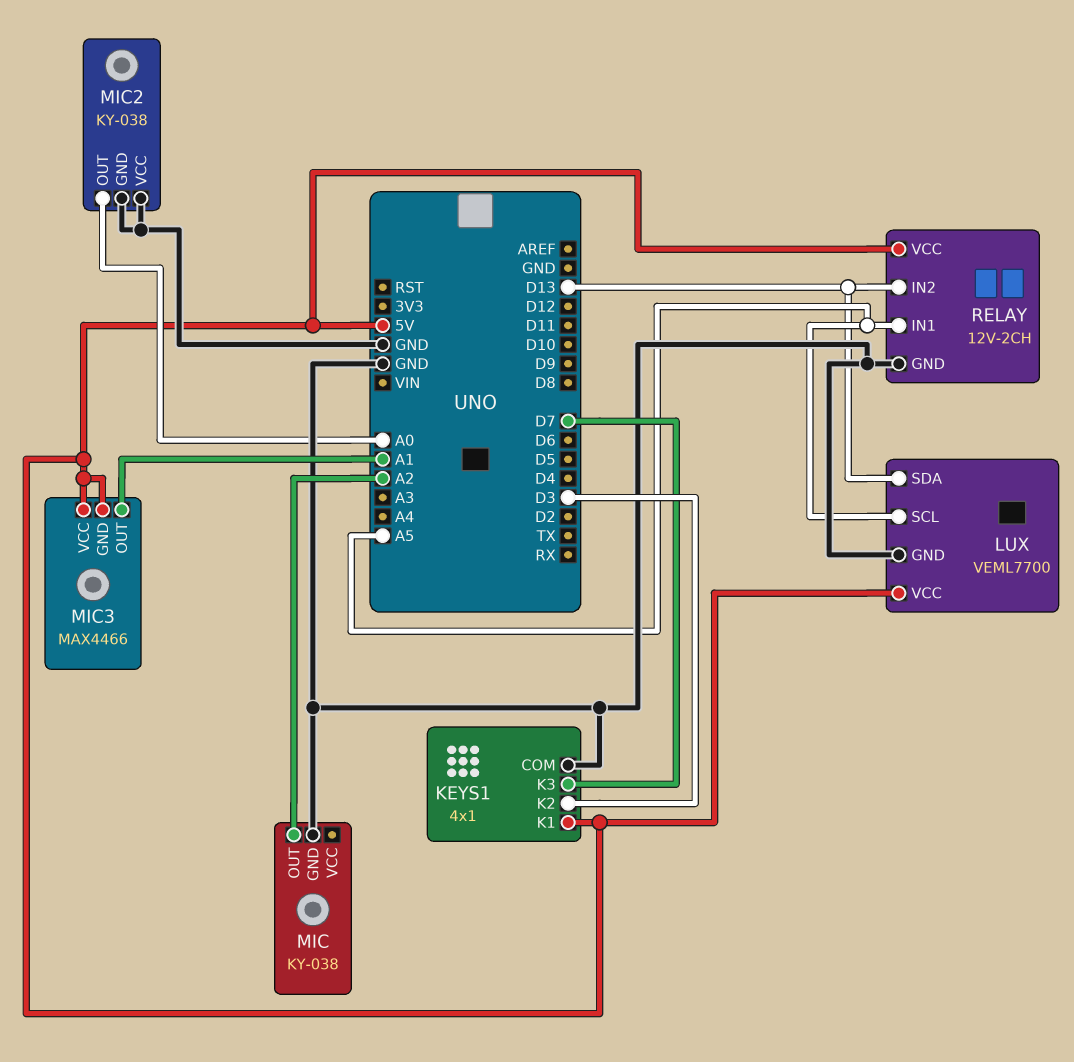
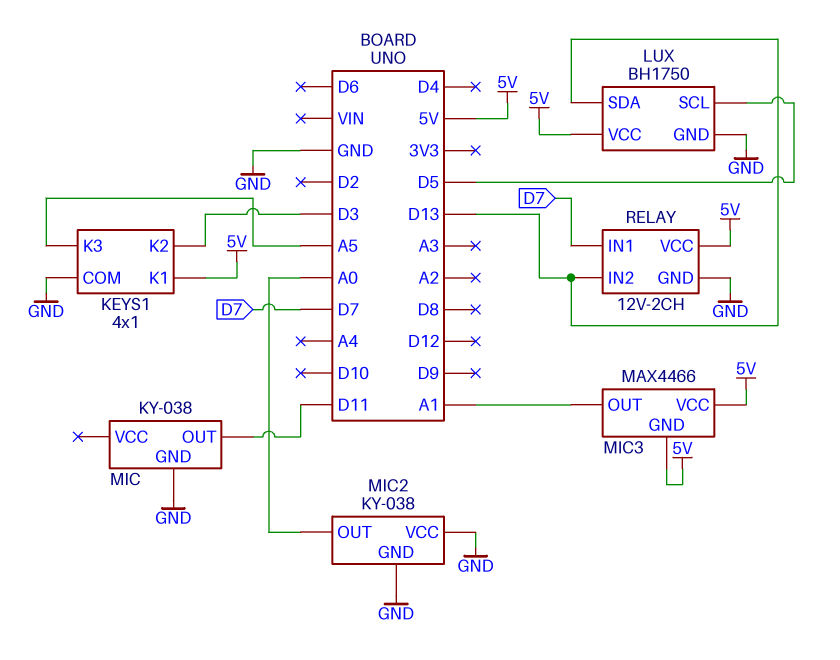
KEYS1 pin K3: D7 -> A5
LUX: VEML7700 -> BH1750
LUX pin SCL: A5 -> D5
MIC pin OUT: A2 -> D11
RELAY pin IN1: A5 -> D7

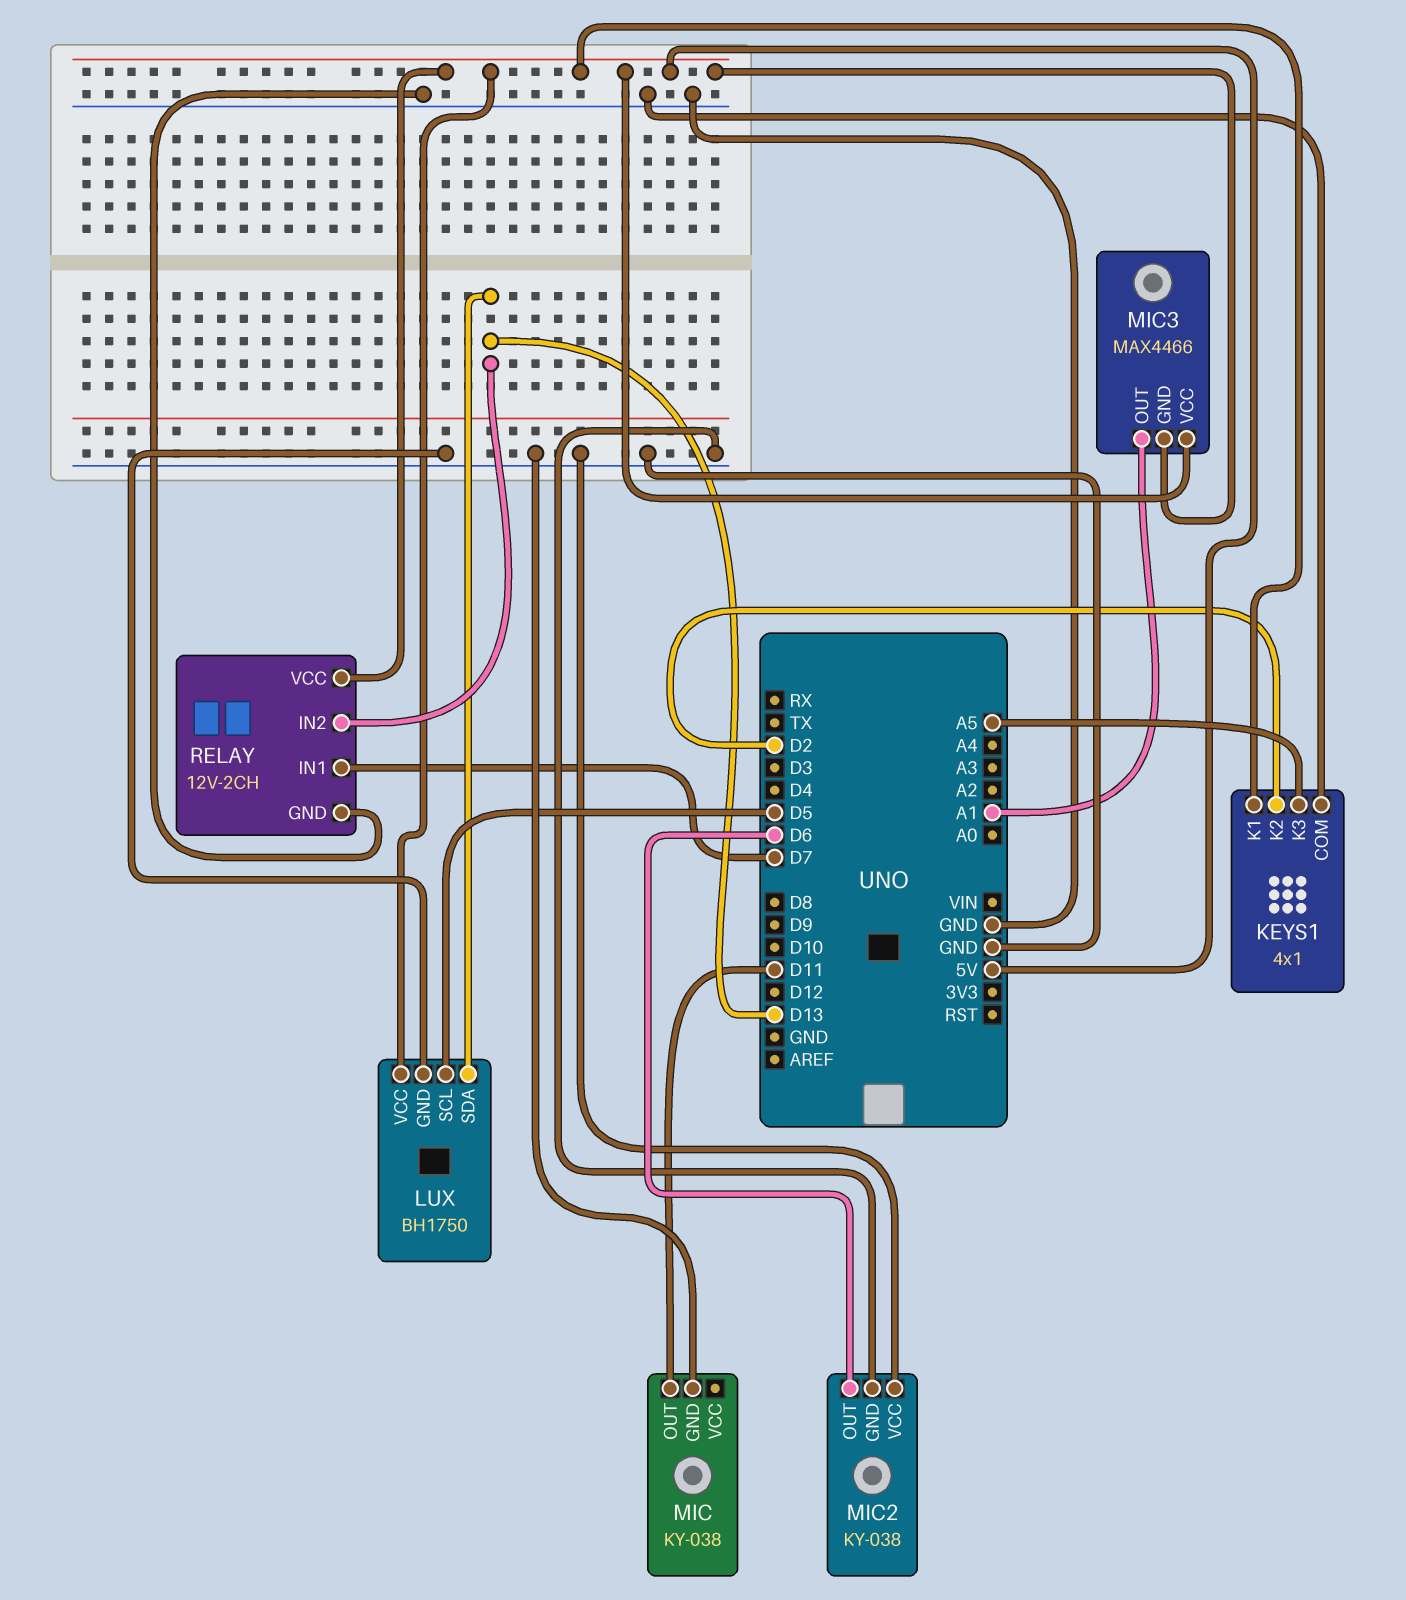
KEYS1 pin K2: D3 -> D2
MIC2 pin OUT: A0 -> D6

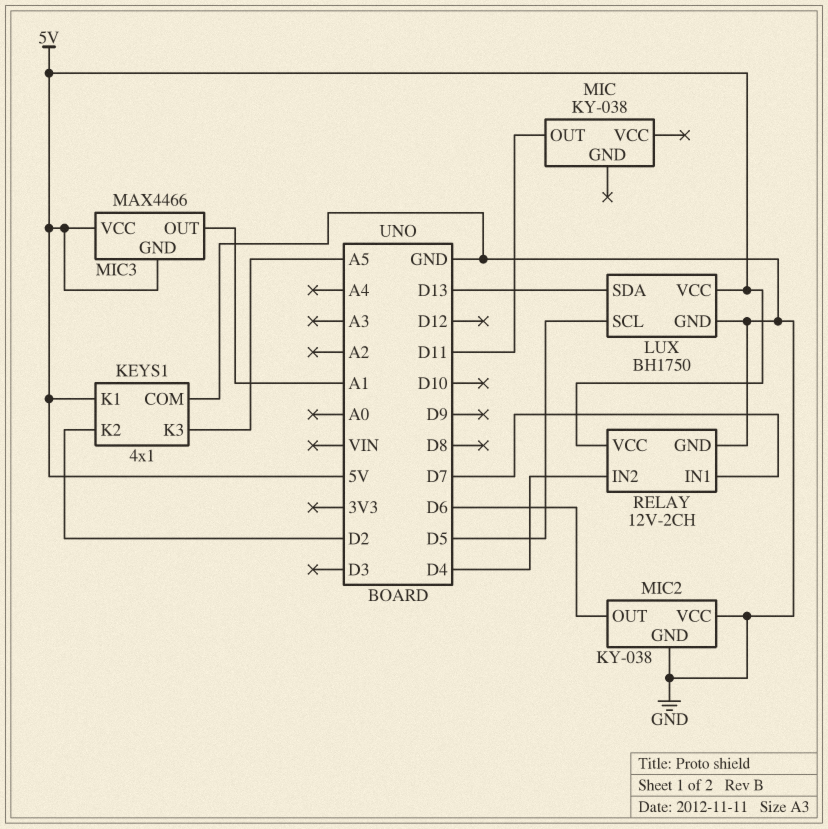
MIC pin GND: GND -> none
RELAY pin IN2: D13 -> D4

